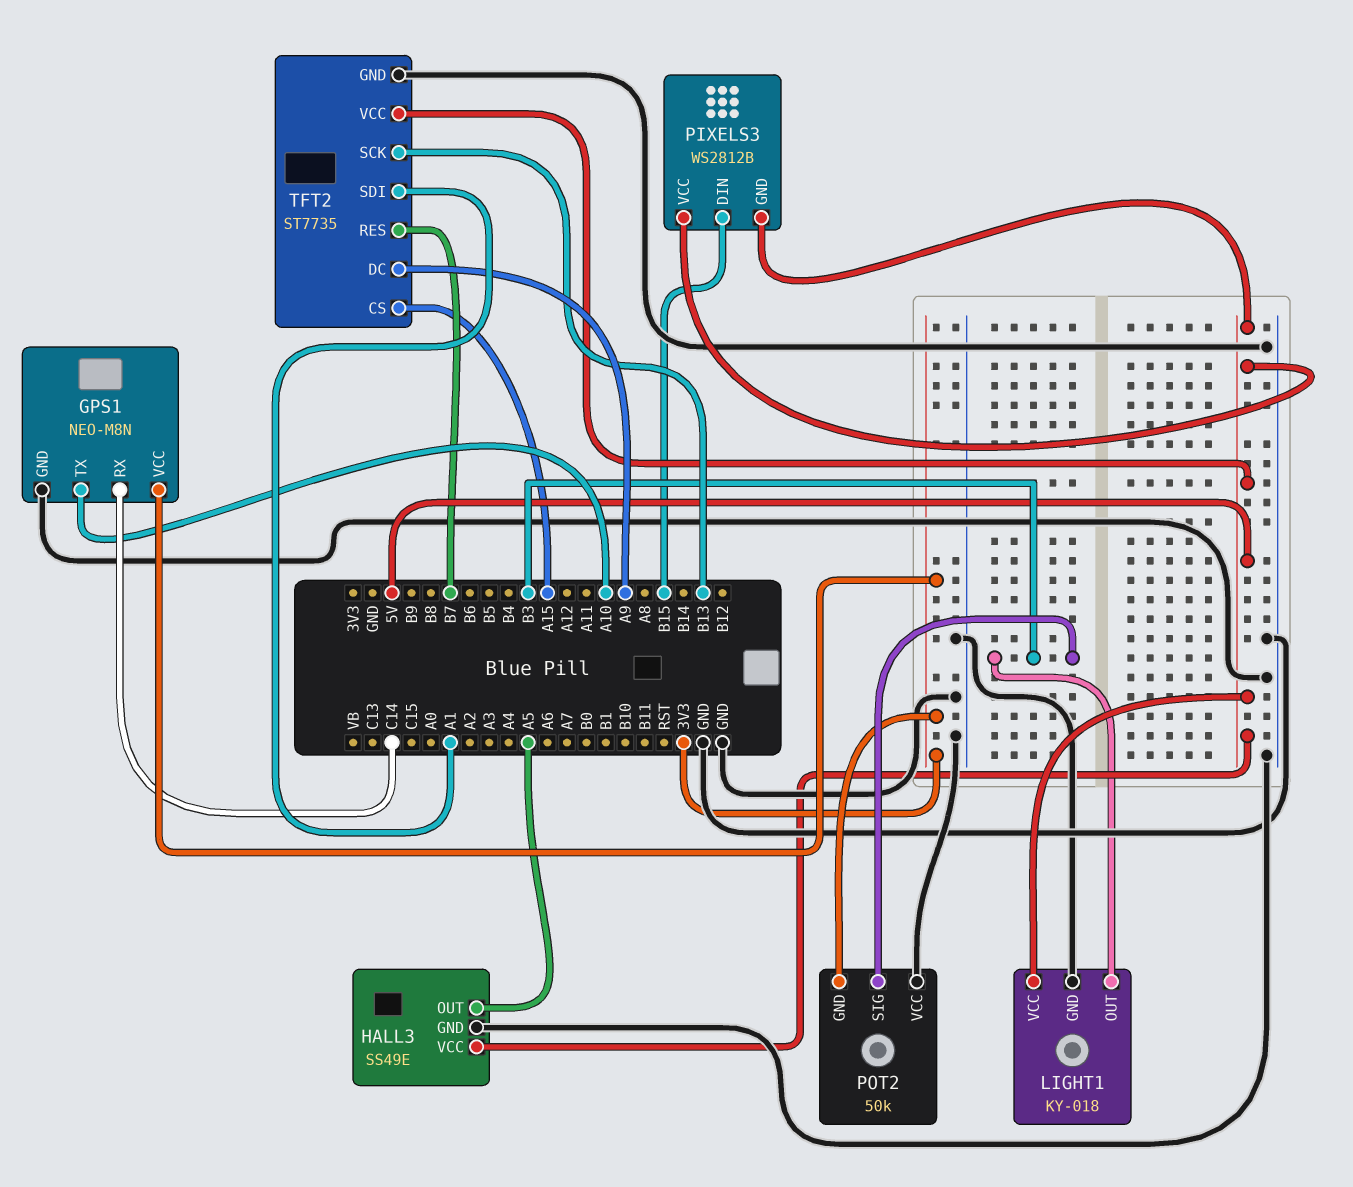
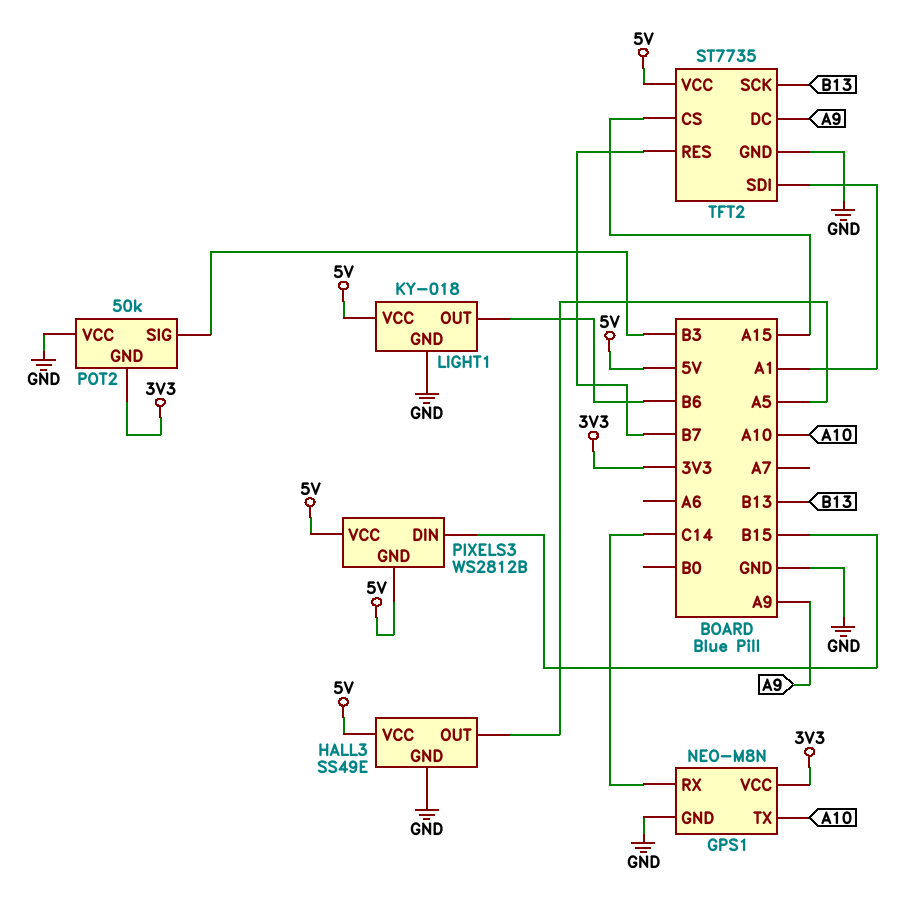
LIGHT1 pin OUT: B3 -> B6

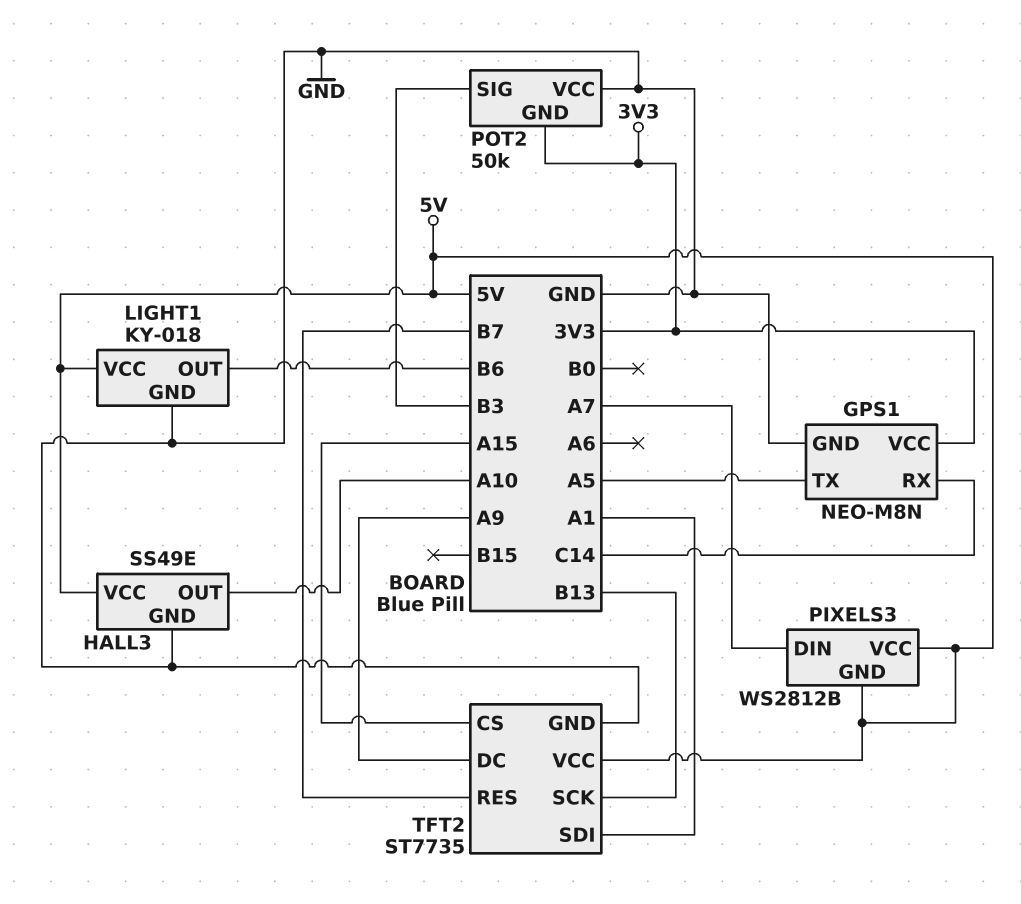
GPS1 pin TX: A10 -> A5
HALL3 pin OUT: A5 -> A10
PIXELS3 pin DIN: B15 -> A7

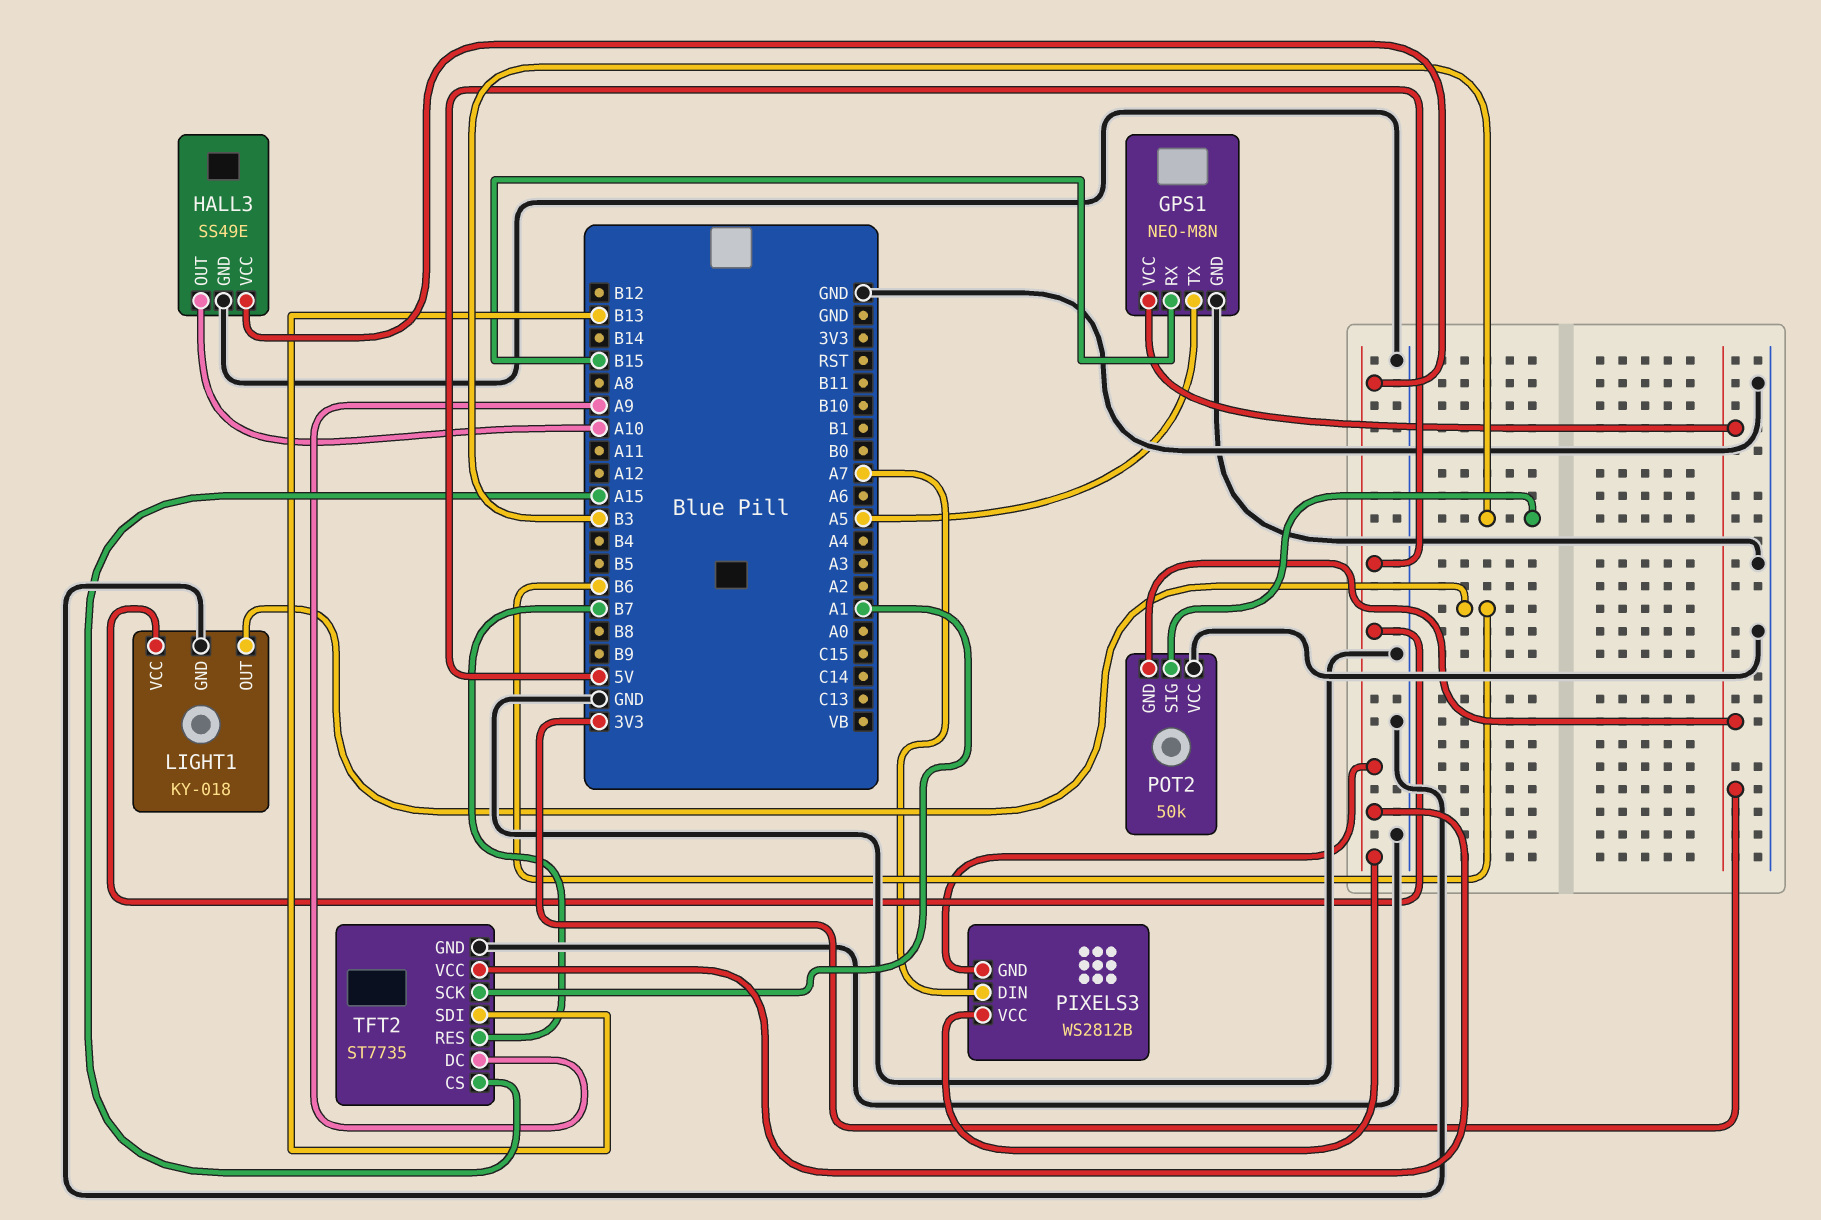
GPS1 pin RX: C14 -> B15
TFT2 pin SCK: B13 -> A1
TFT2 pin SDI: A1 -> B13

